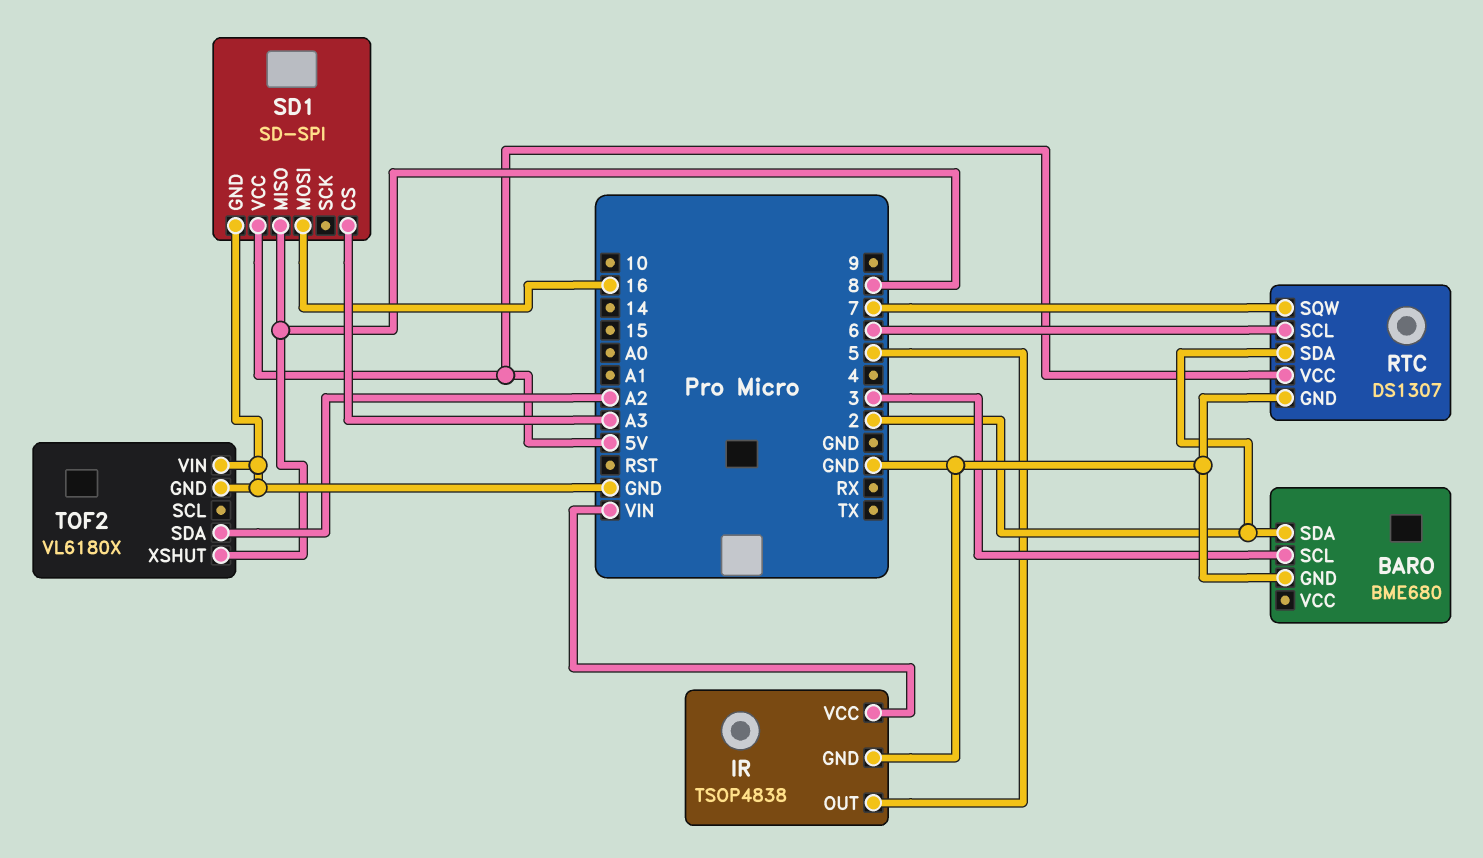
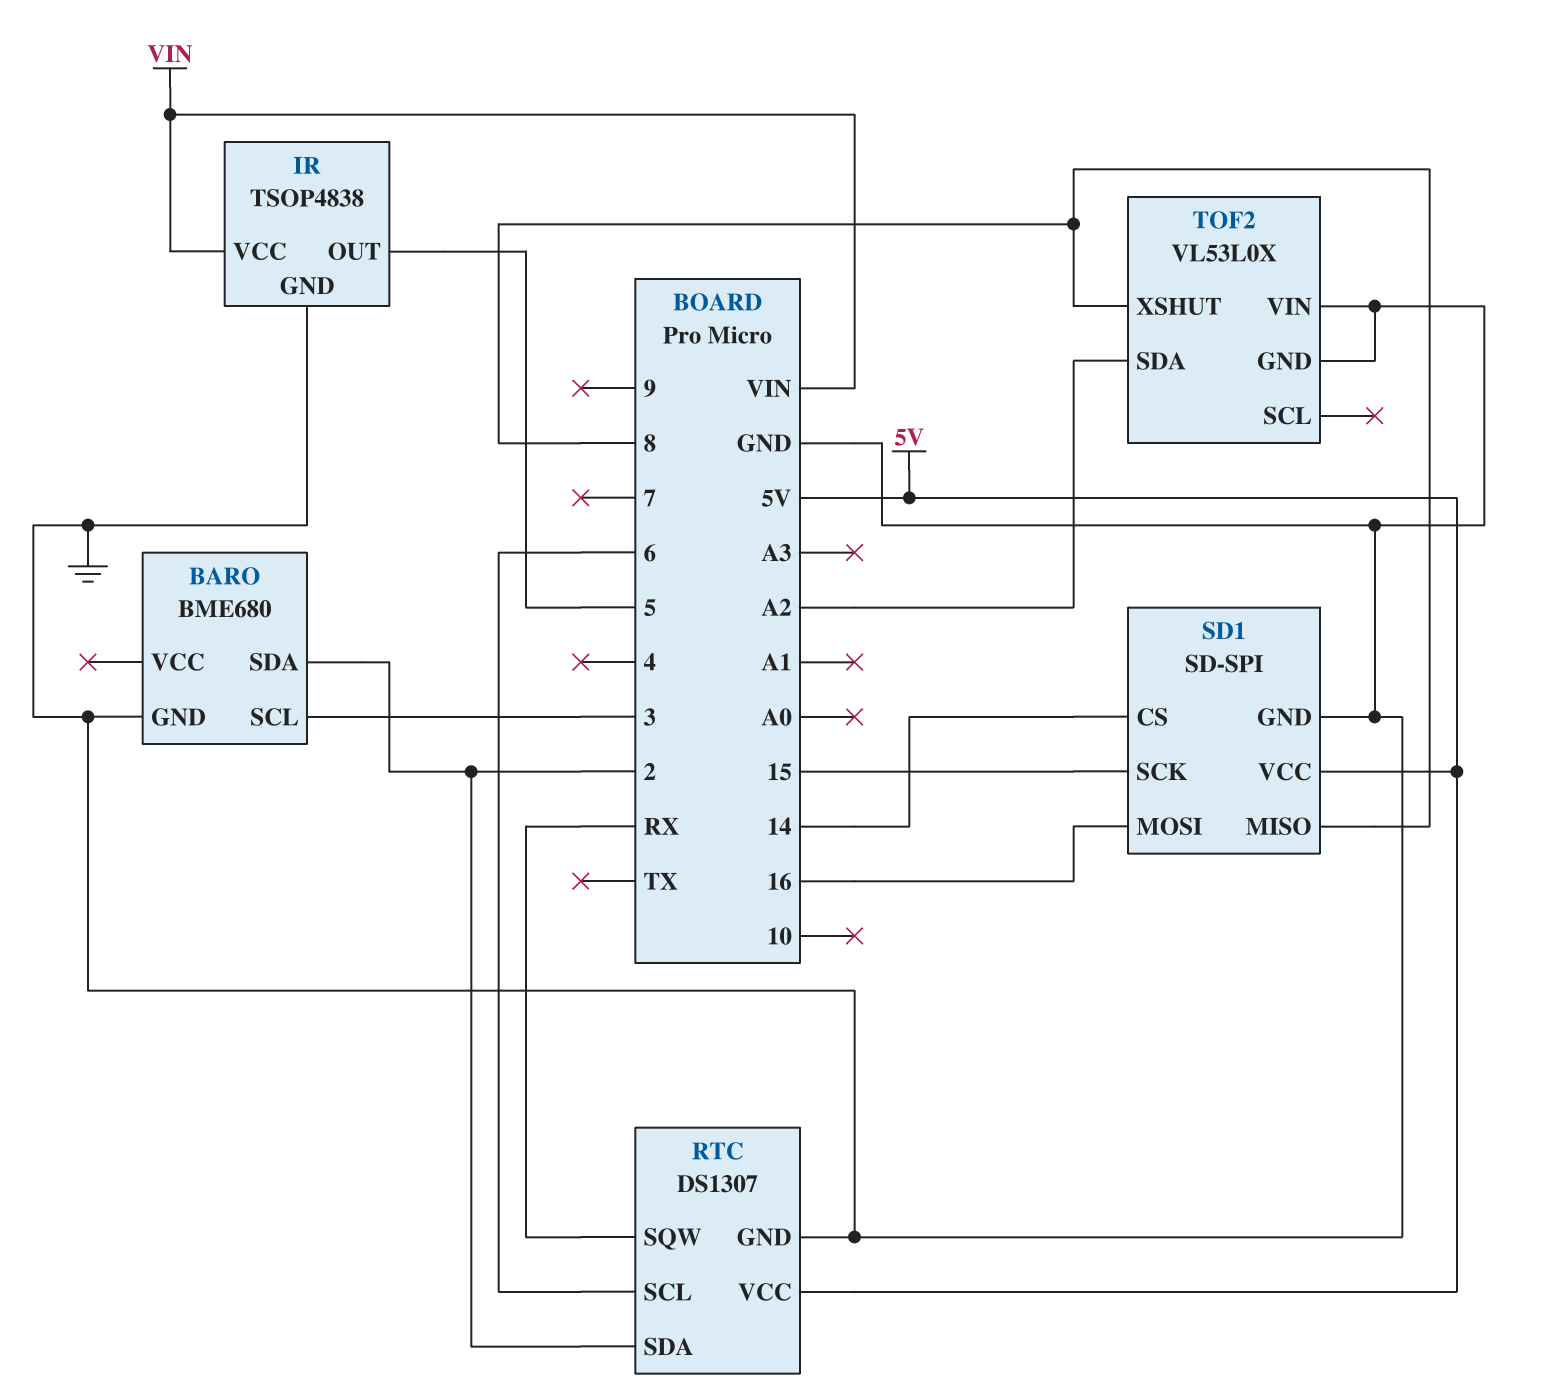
RTC pin SQW: 7 -> RX
SD1 pin CS: A3 -> 14
SD1 pin SCK: none -> 15
TOF2: VL6180X -> VL53L0X

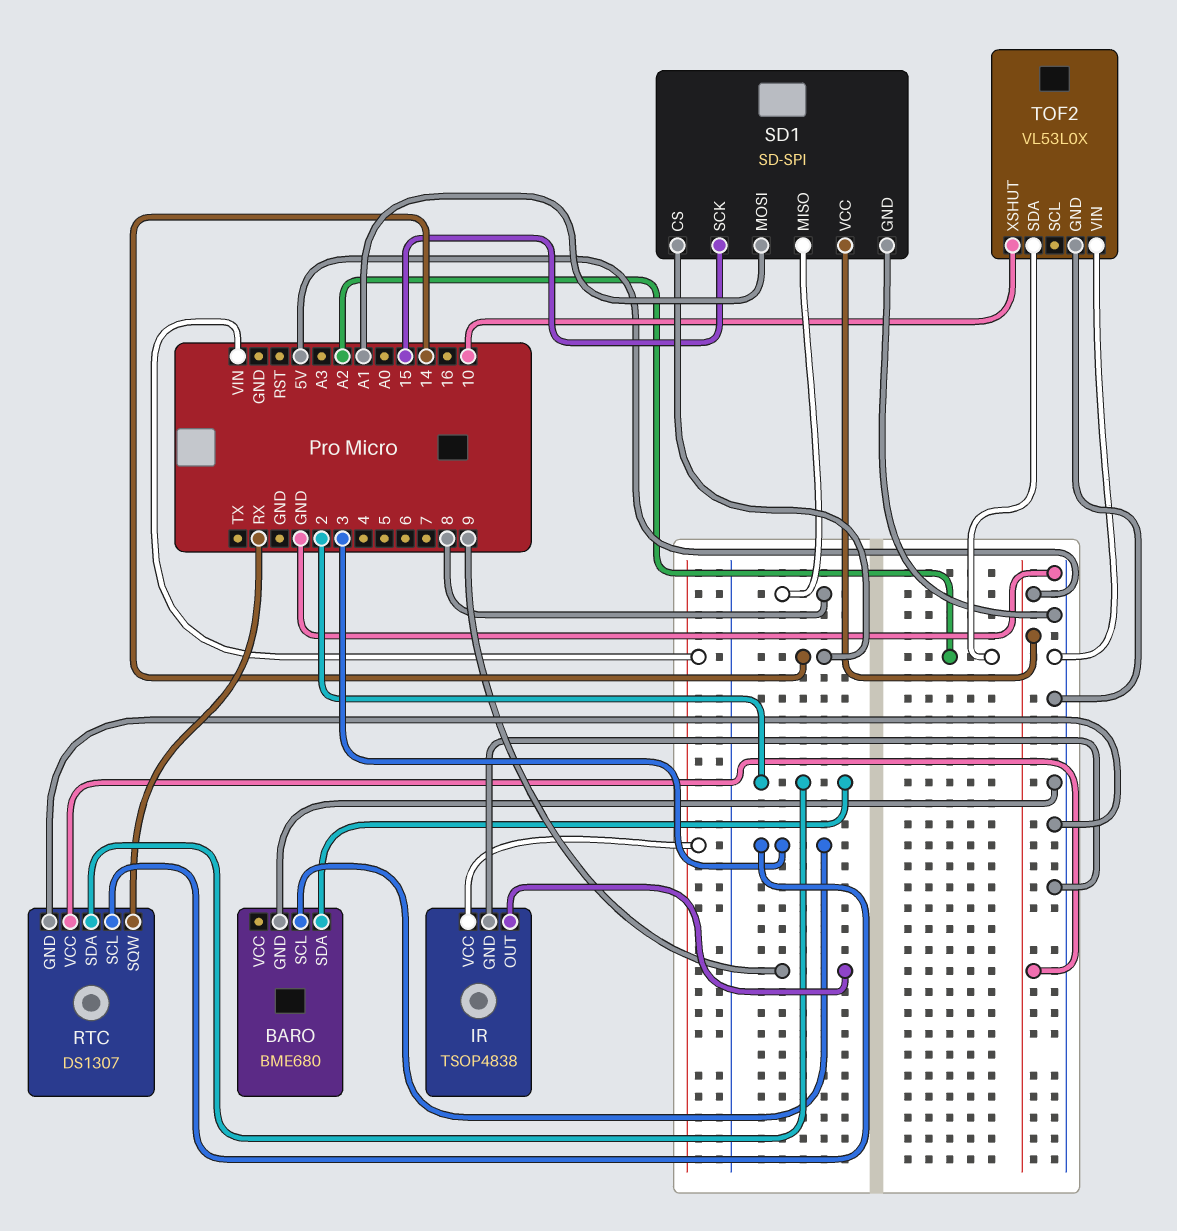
IR pin OUT: 5 -> 9
RTC pin SCL: 6 -> 3
SD1 pin MOSI: 16 -> A1
TOF2 pin XSHUT: 8 -> 10

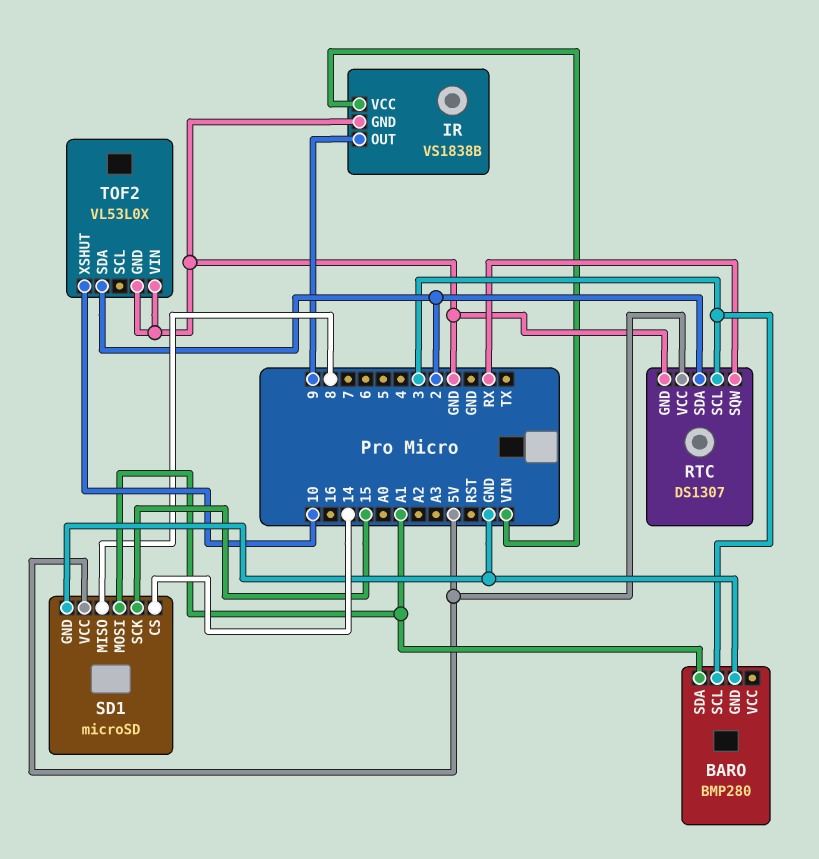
BARO: BME680 -> BMP280
BARO pin SDA: 2 -> A1
IR: TSOP4838 -> VS1838B
SD1: SD-SPI -> microSD
TOF2 pin SDA: A2 -> 2

